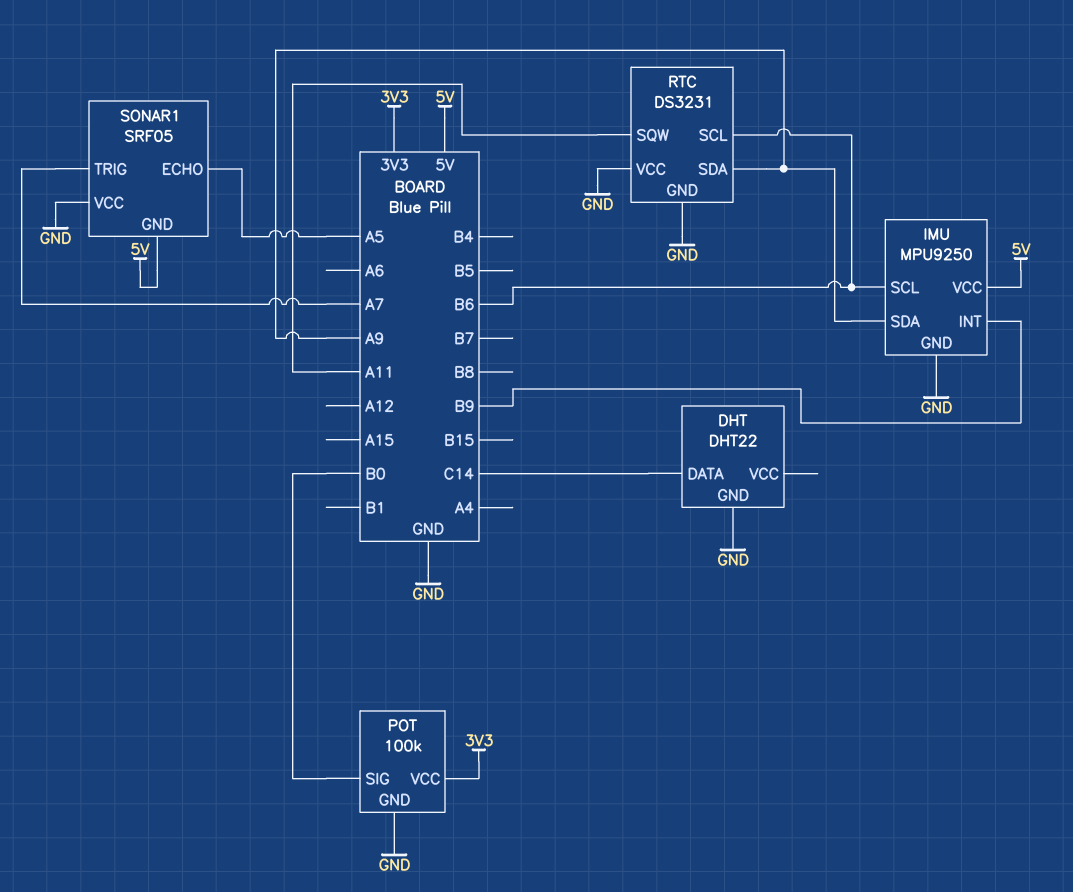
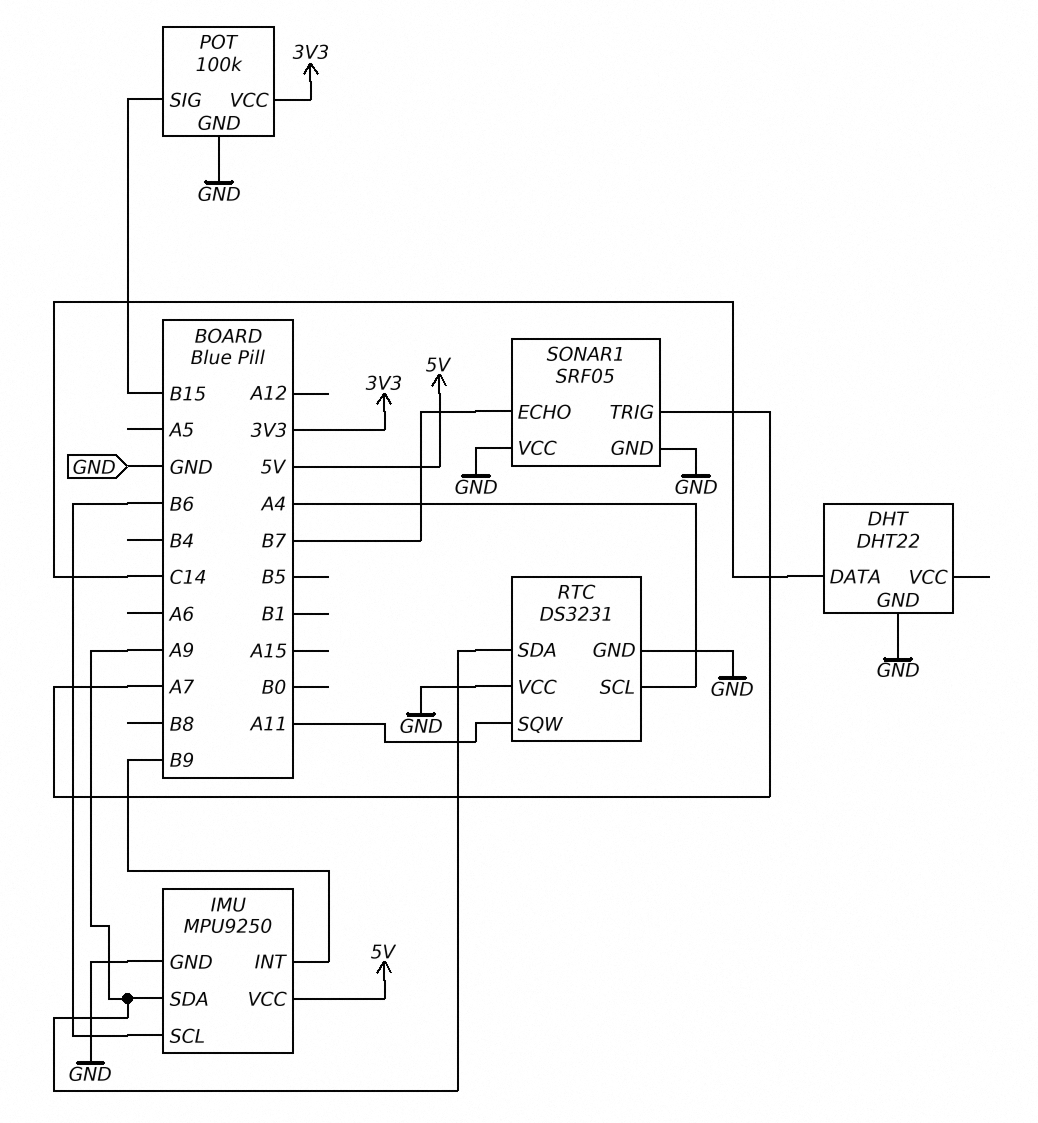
POT pin SIG: B0 -> B15
RTC pin SCL: B6 -> A4
SONAR1 pin ECHO: A5 -> B7
SONAR1 pin GND: 5V -> GND

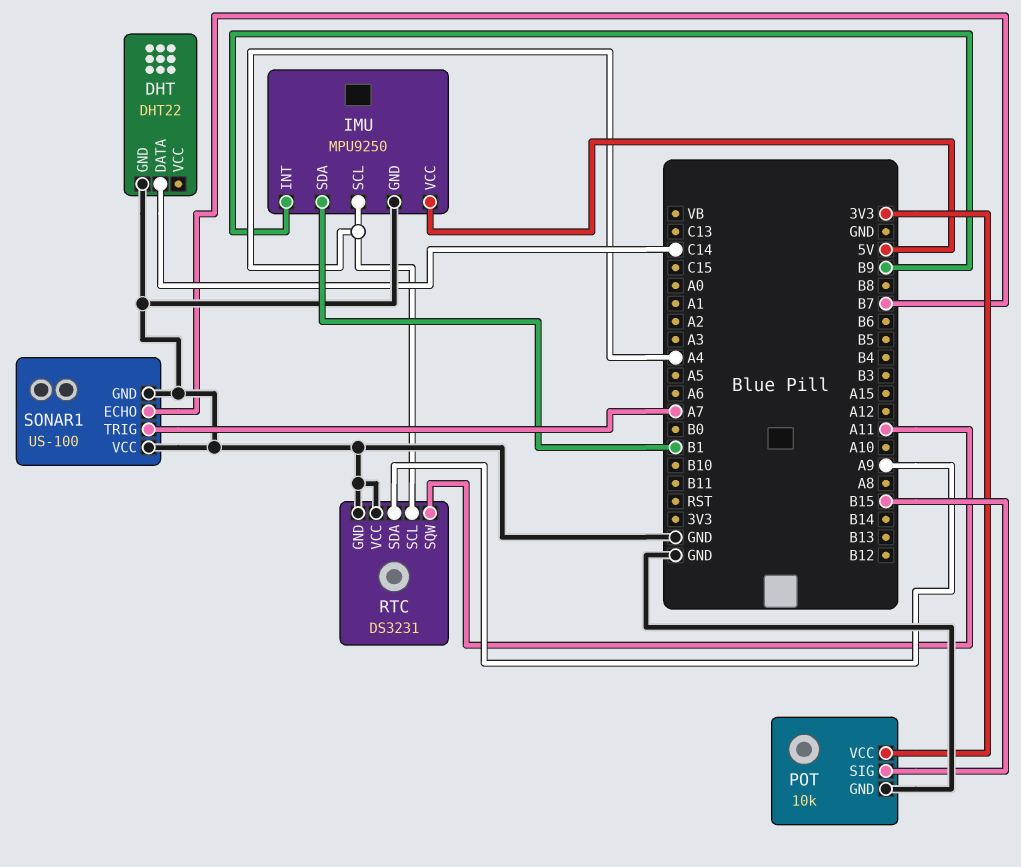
IMU pin SCL: B6 -> A4
IMU pin SDA: A9 -> B1
POT: 100k -> 10k
SONAR1: SRF05 -> US-100

